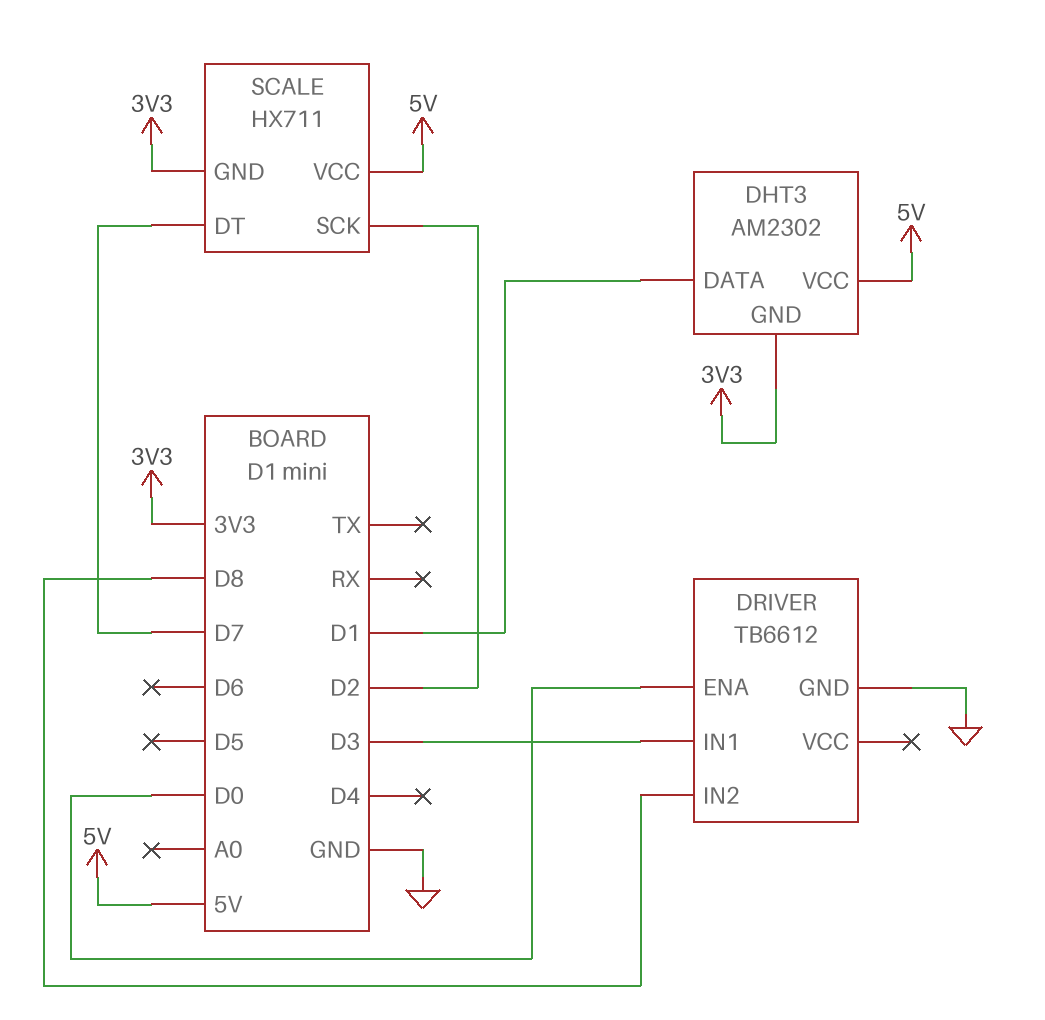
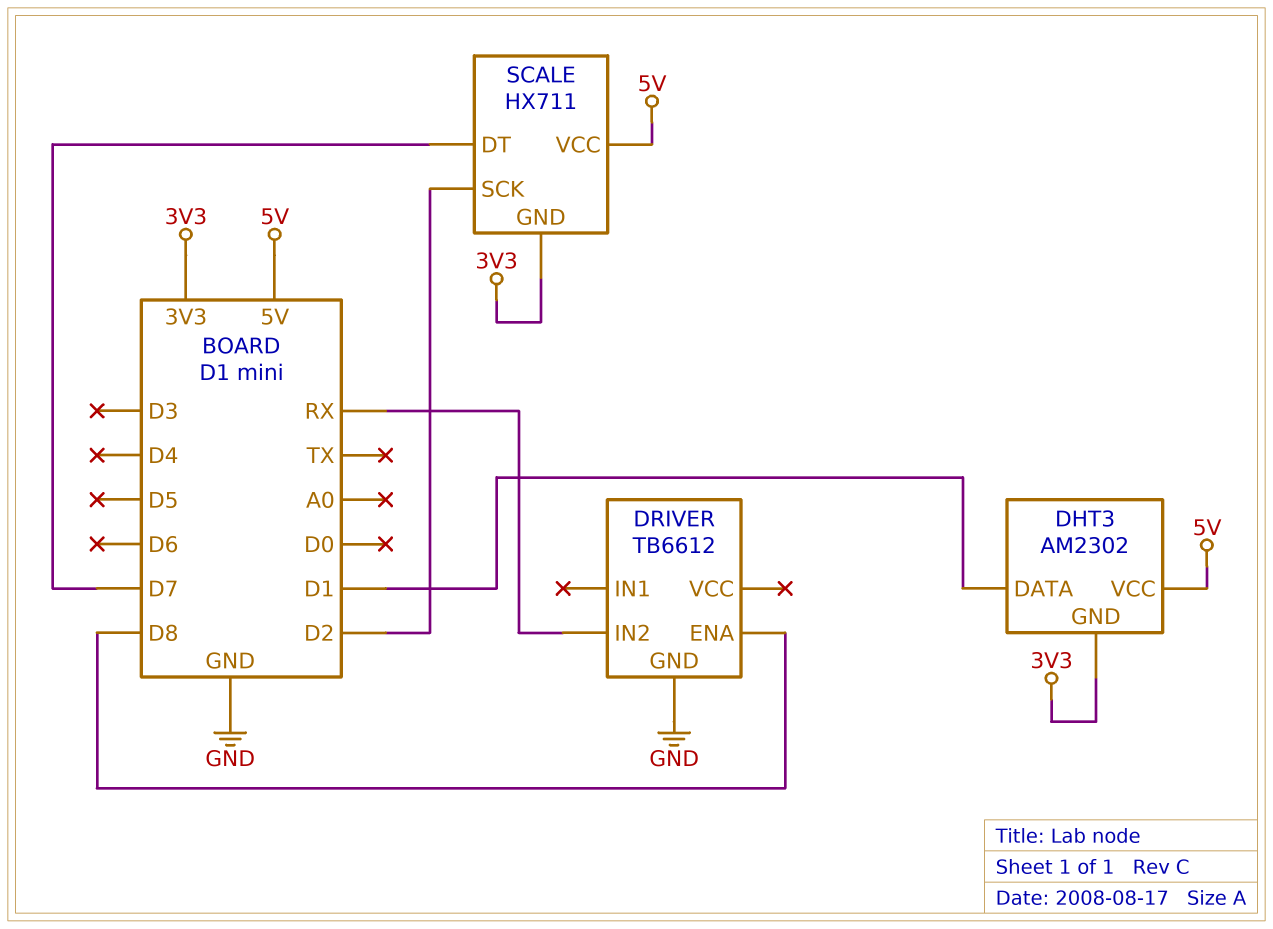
DRIVER pin ENA: D0 -> D8
DRIVER pin IN1: D3 -> none
DRIVER pin IN2: D8 -> RX

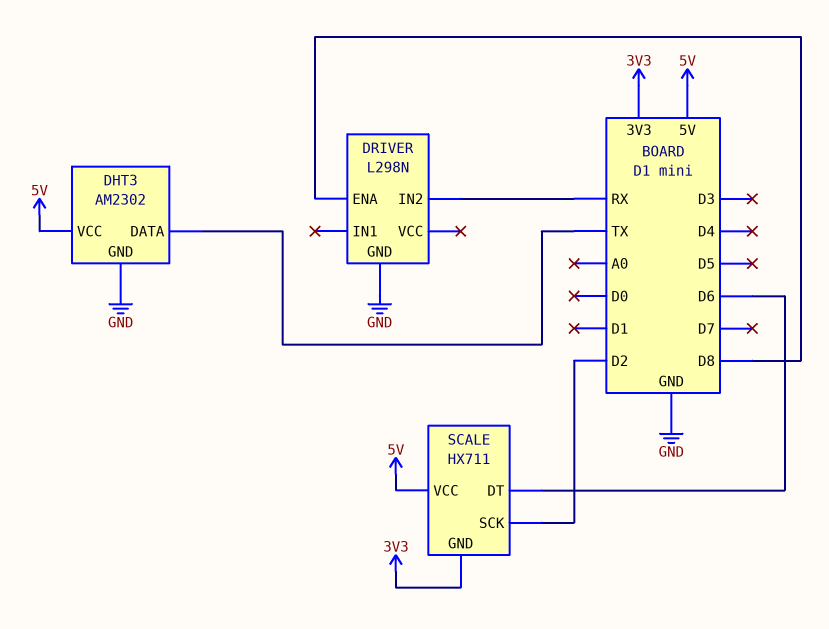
DHT3 pin DATA: D1 -> TX
DHT3 pin GND: 3V3 -> GND
DRIVER: TB6612 -> L298N
SCALE pin DT: D7 -> D6

